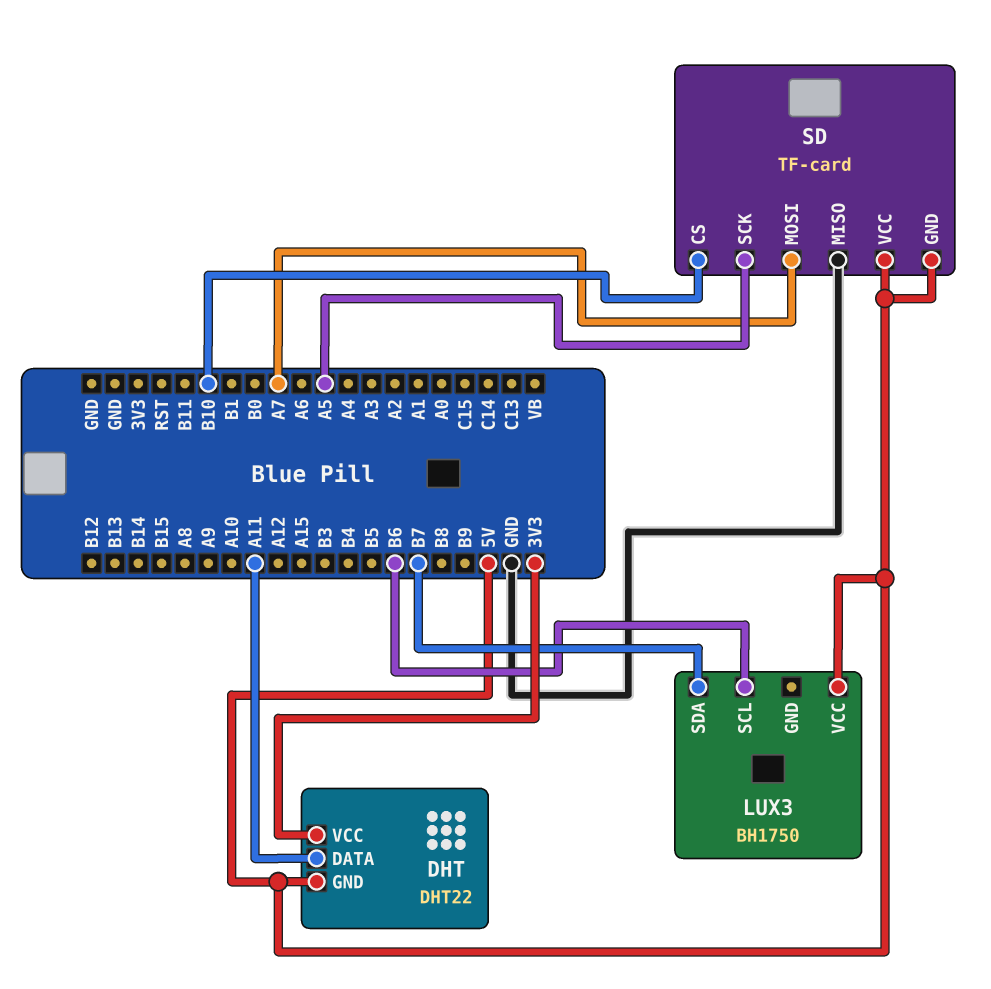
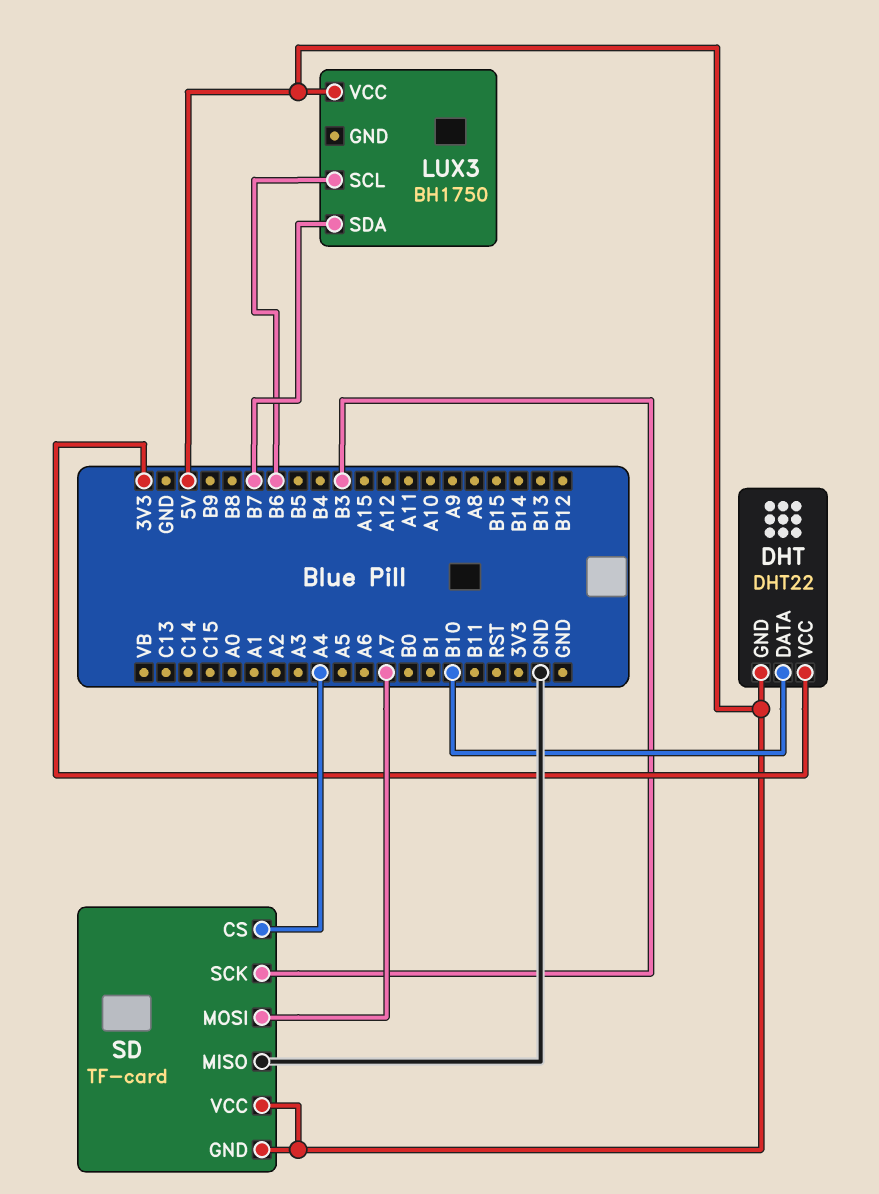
DHT pin DATA: A11 -> B10
SD pin CS: B10 -> A4
SD pin SCK: A5 -> B3

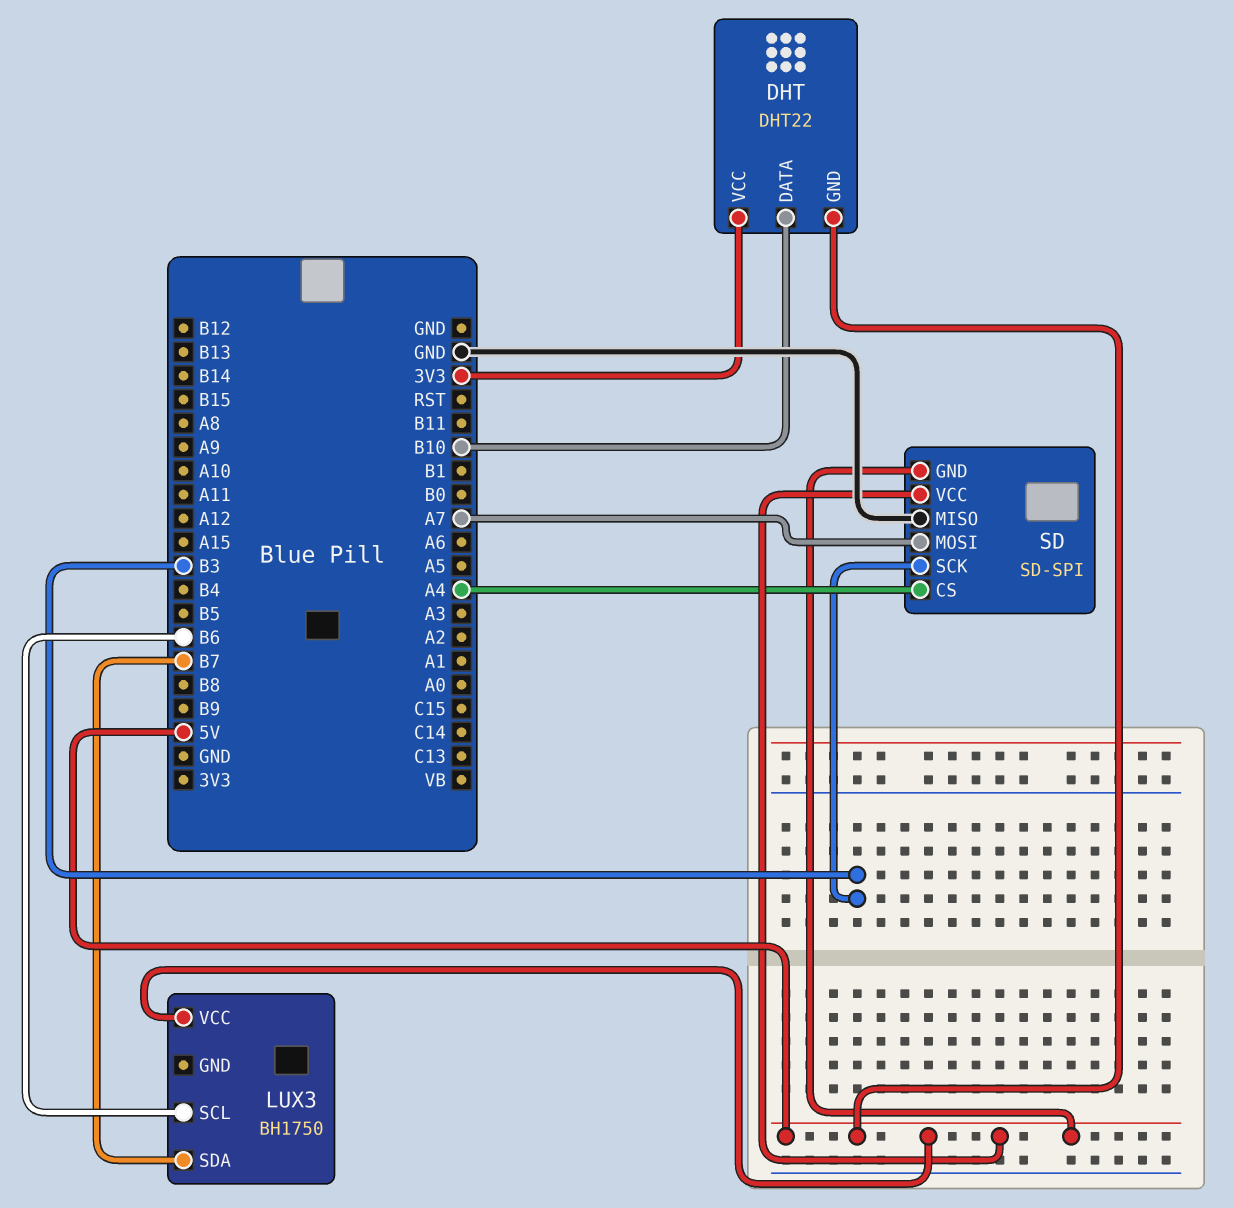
SD: TF-card -> SD-SPI

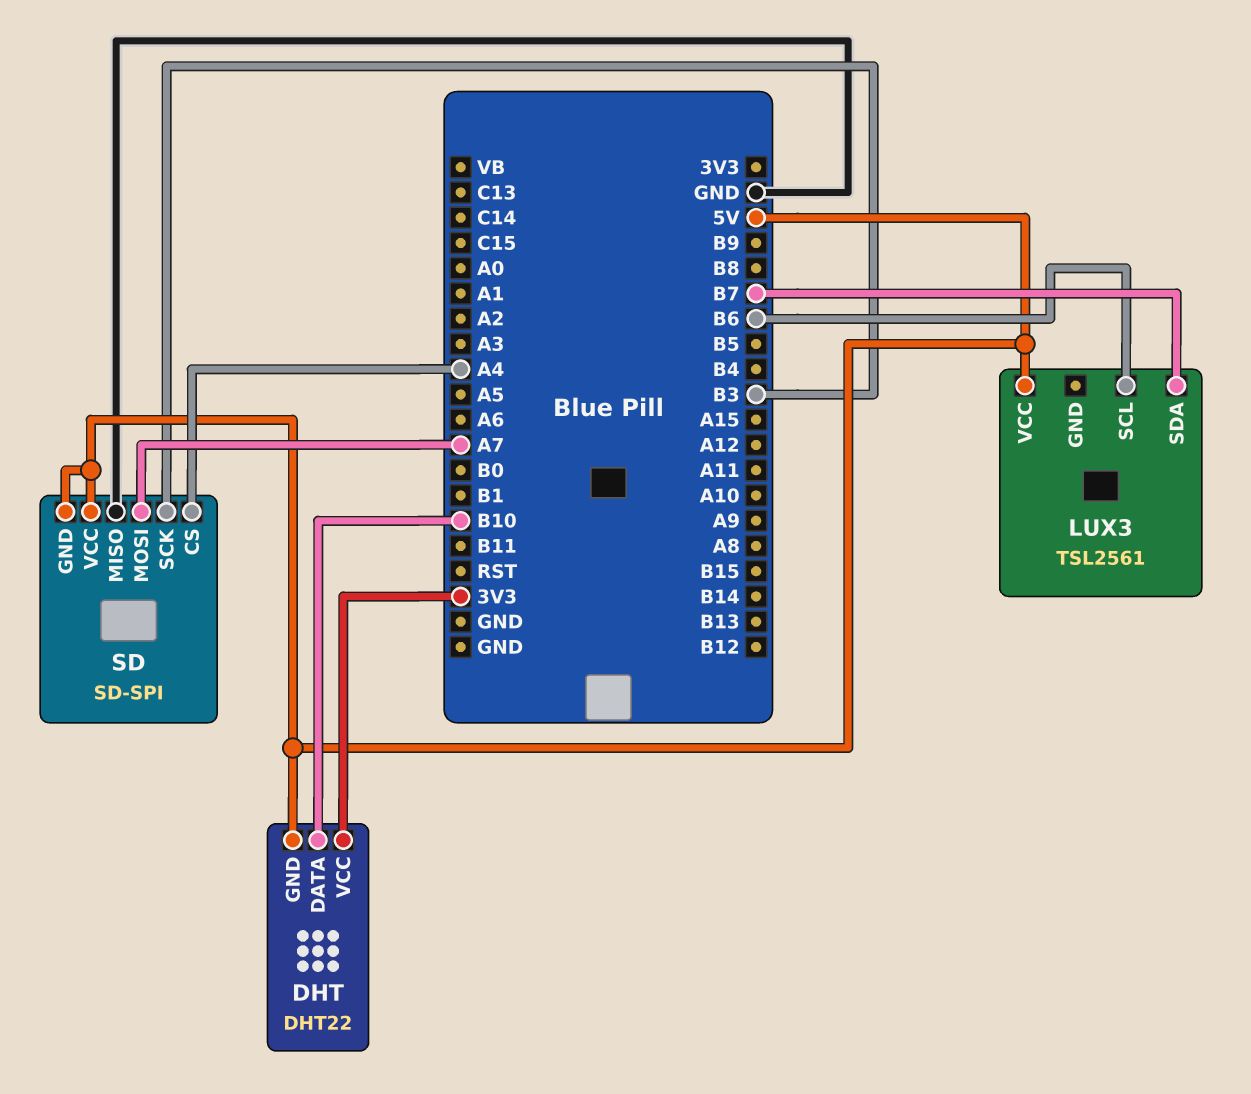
LUX3: BH1750 -> TSL2561

